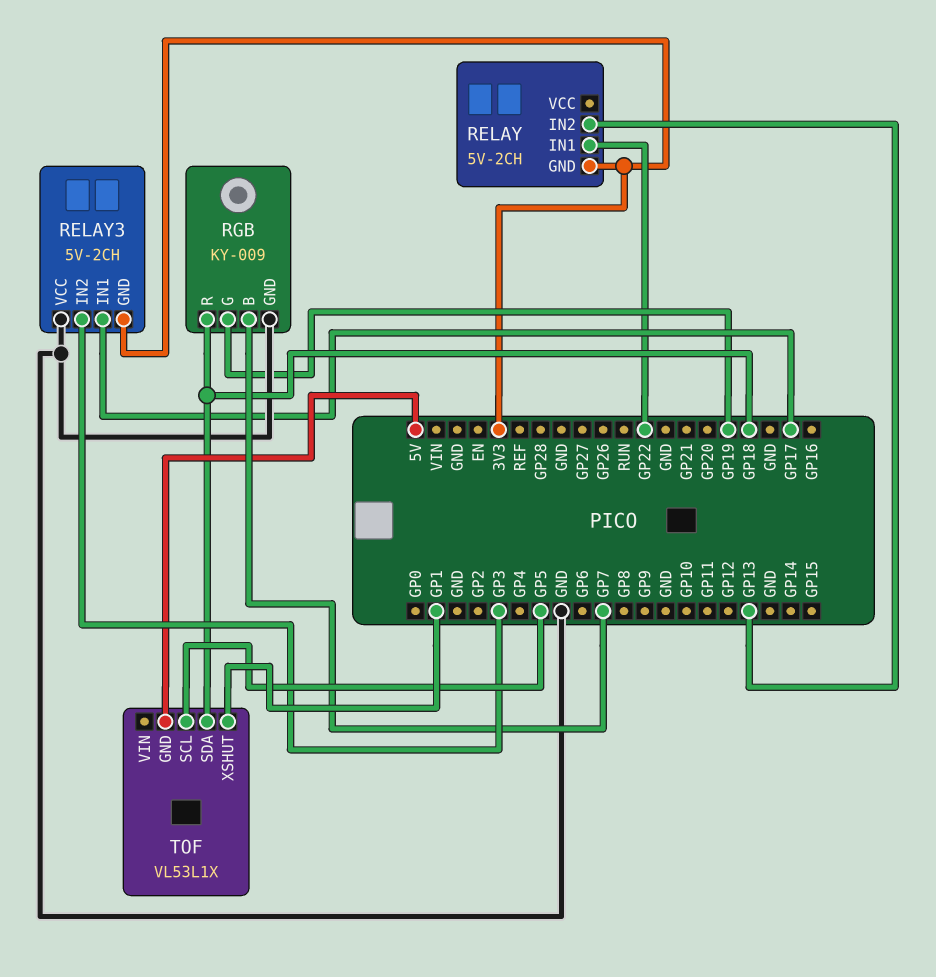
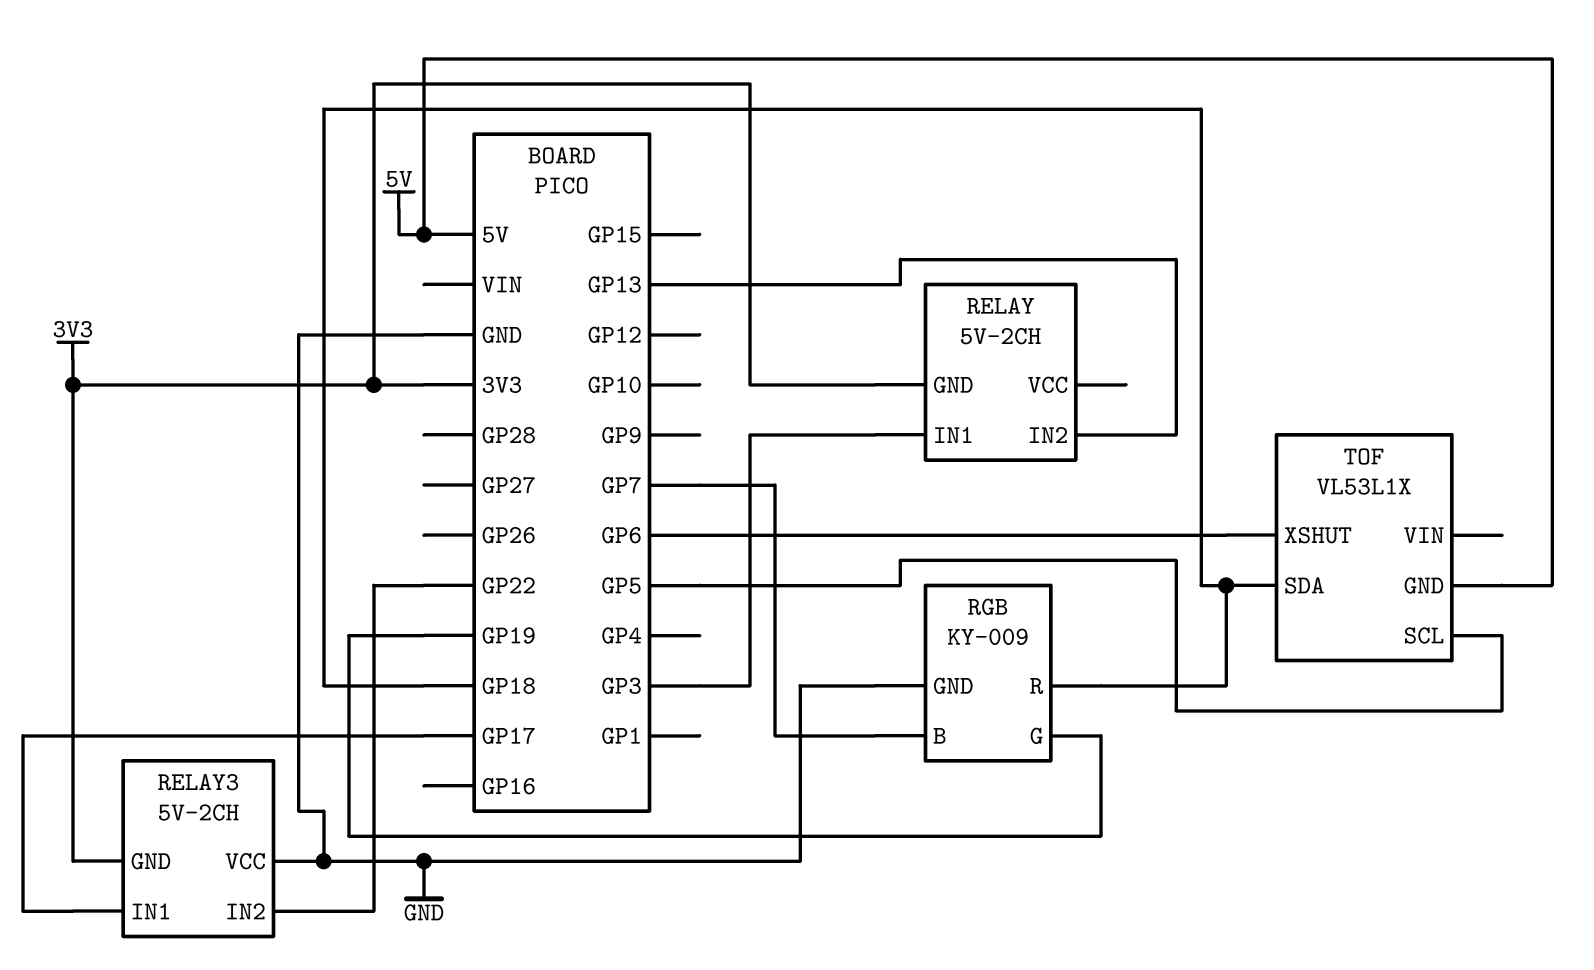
RELAY pin IN1: GP22 -> GP3
RELAY3 pin IN2: GP3 -> GP22
TOF pin XSHUT: GP1 -> GP6

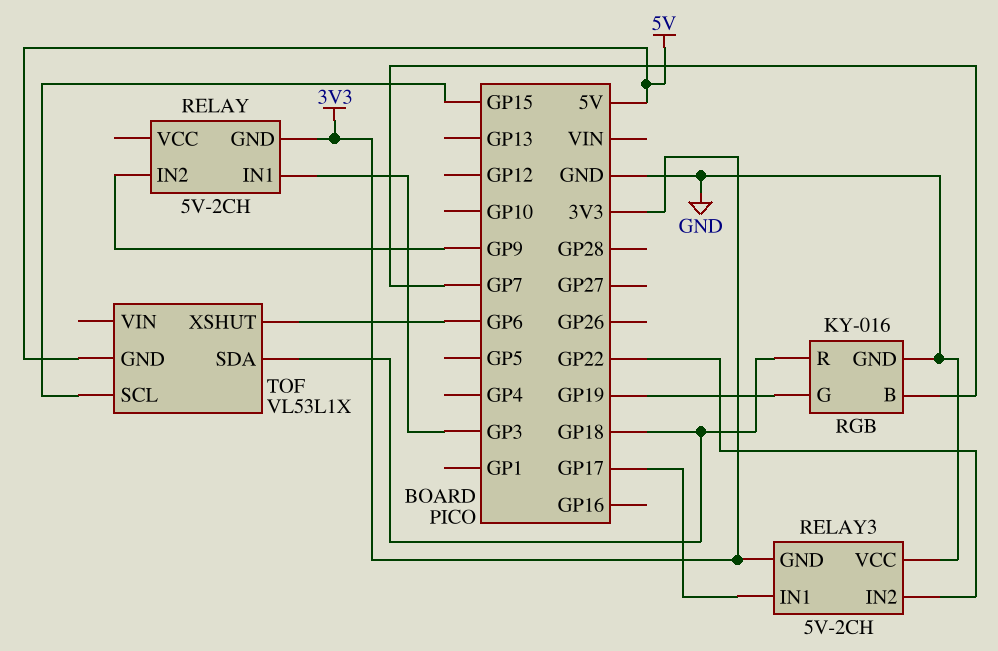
RELAY pin IN2: GP13 -> GP9
RGB: KY-009 -> KY-016
TOF pin SCL: GP5 -> GP15

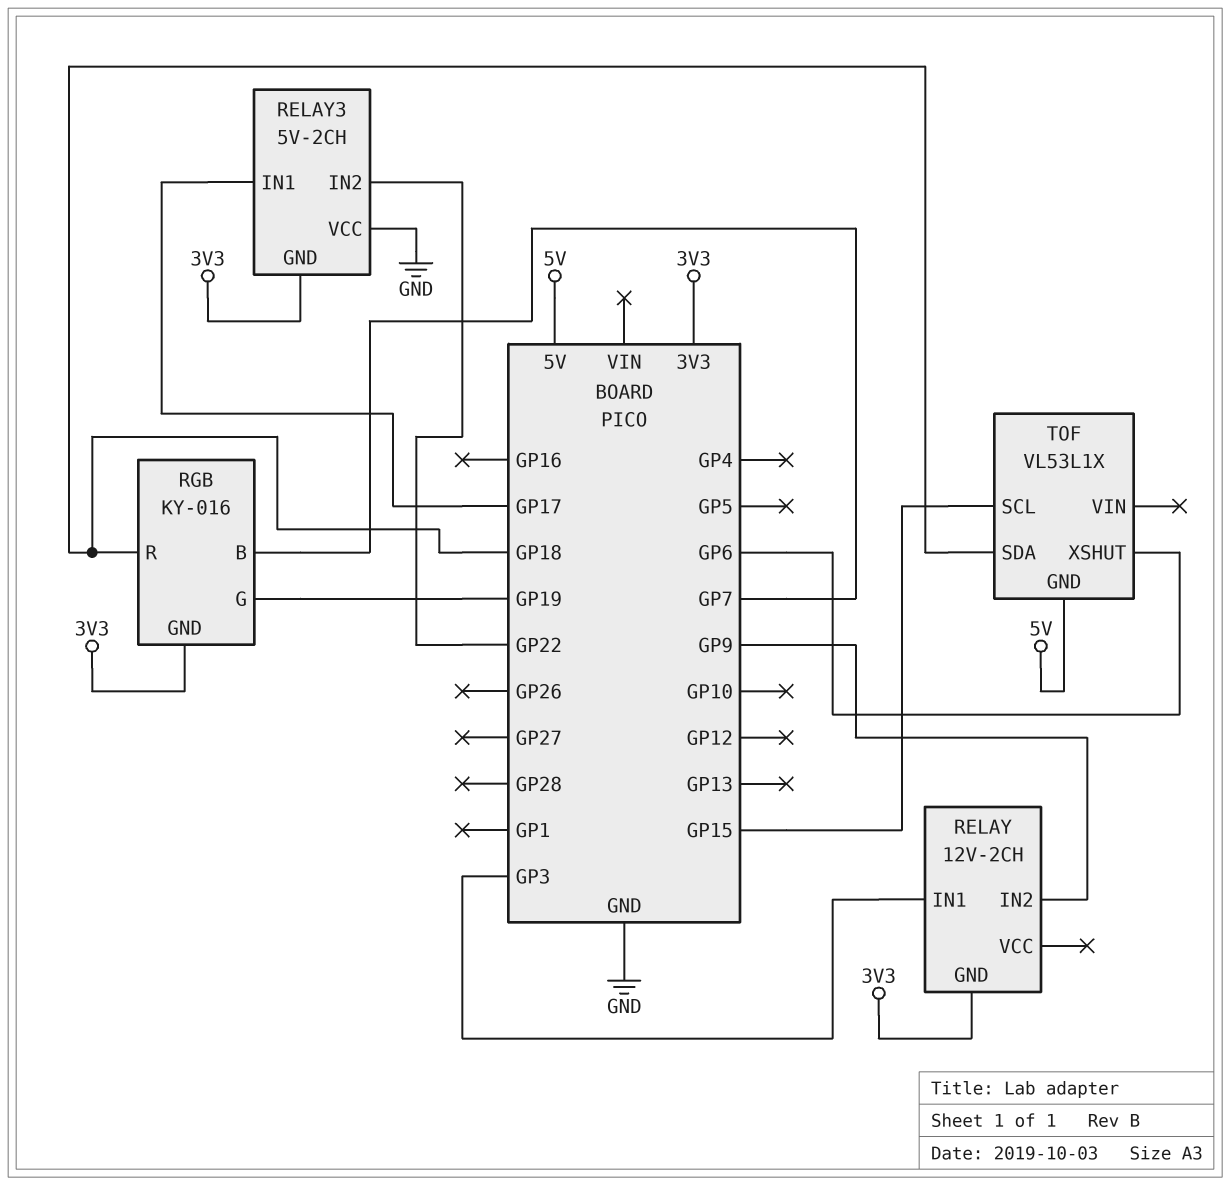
RELAY: 5V-2CH -> 12V-2CH
RGB pin GND: GND -> 3V3

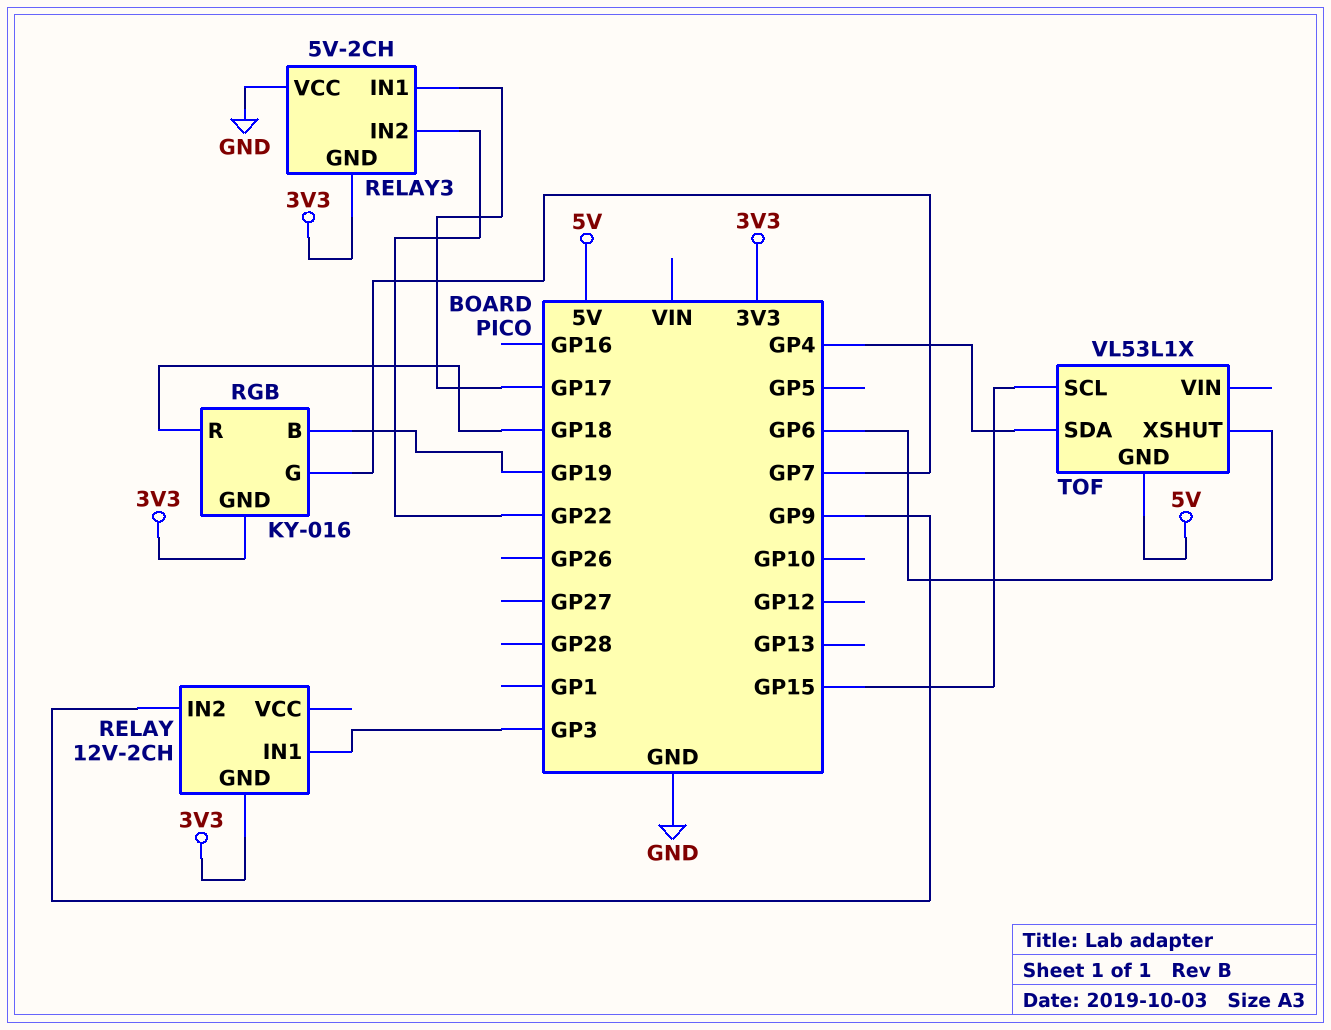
RGB pin B: GP7 -> GP19
RGB pin G: GP19 -> GP7
TOF pin SDA: GP18 -> GP4

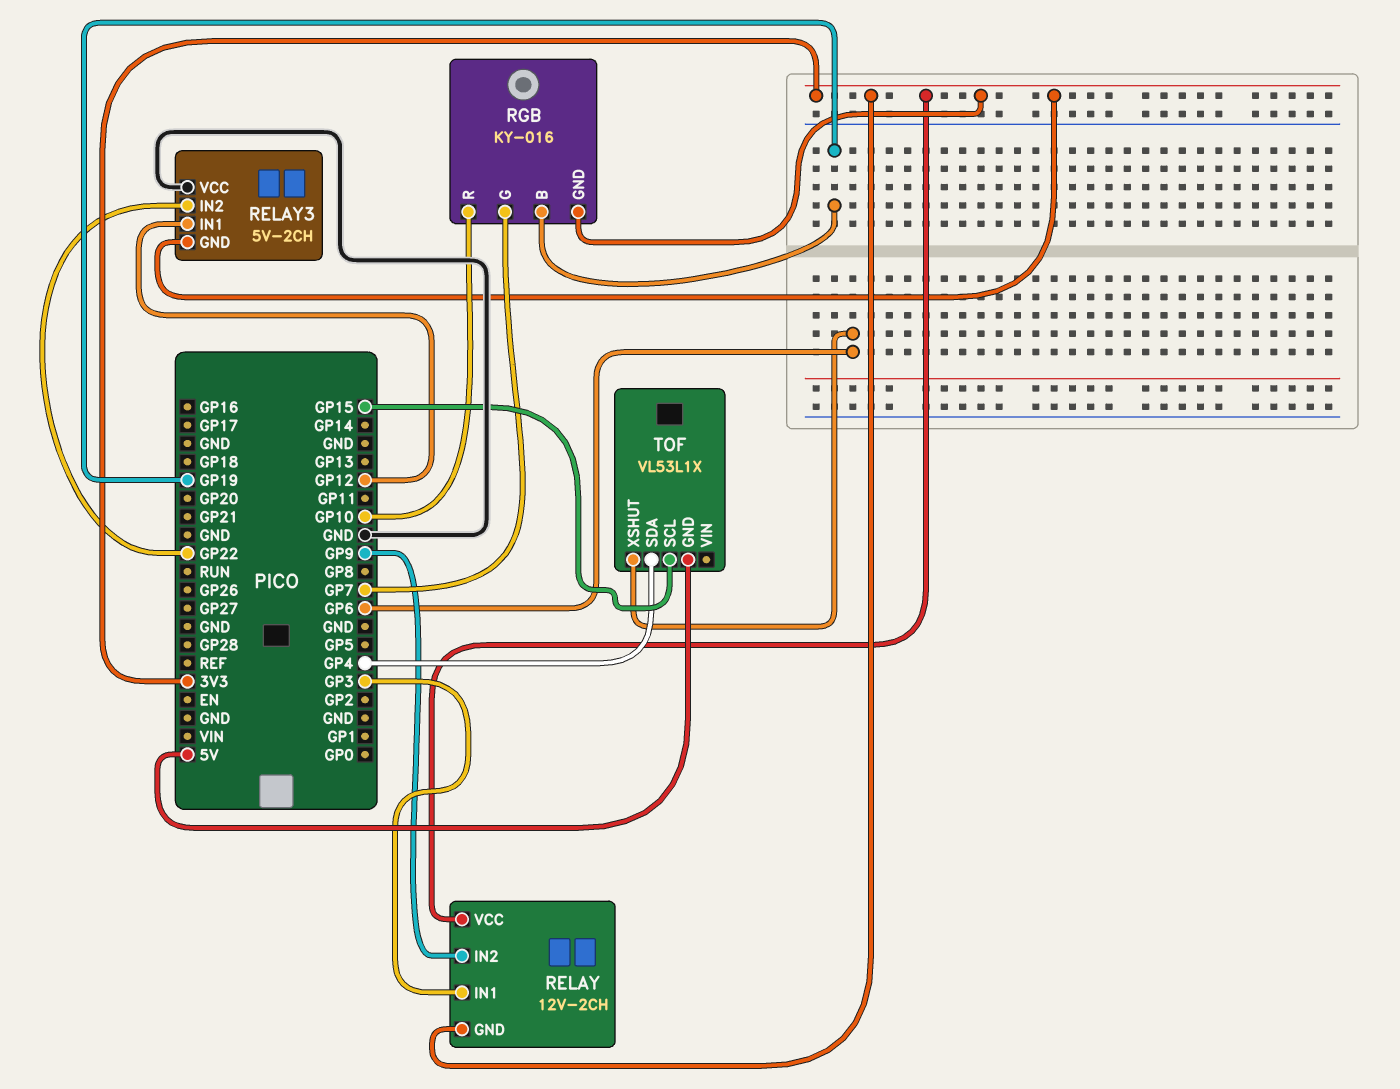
RELAY pin VCC: none -> 3V3
RELAY3 pin IN1: GP17 -> GP12
RGB pin R: GP18 -> GP10

